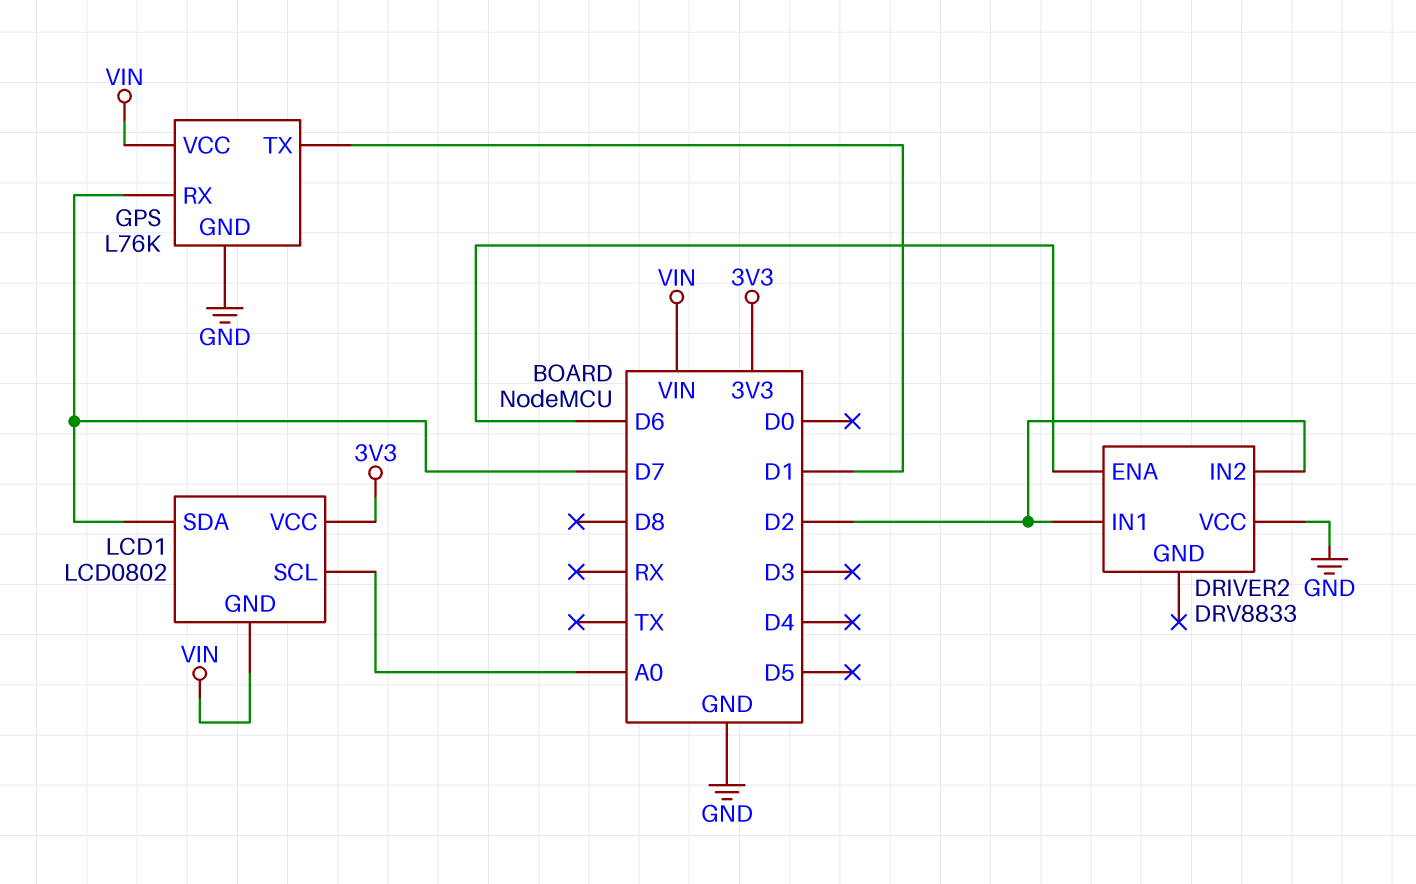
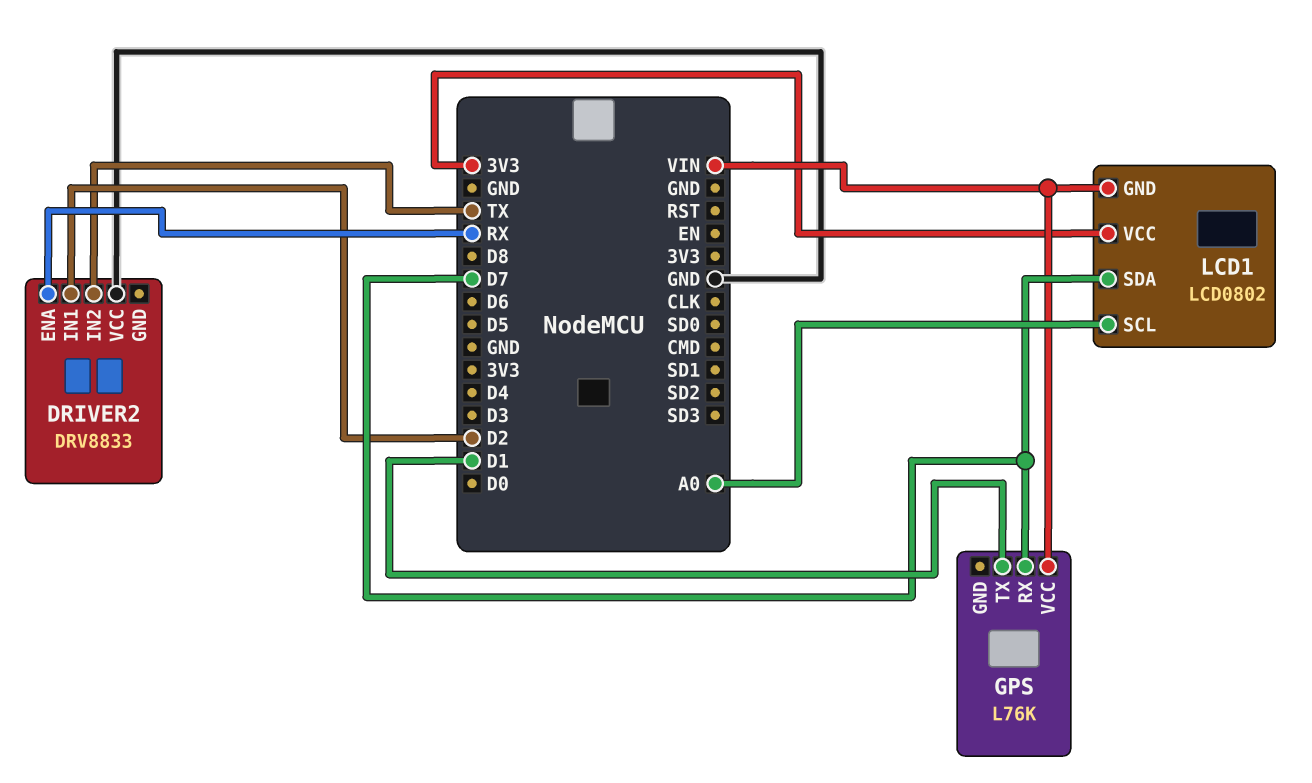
DRIVER2 pin ENA: D6 -> RX
DRIVER2 pin IN2: D2 -> TX
GPS pin GND: GND -> none

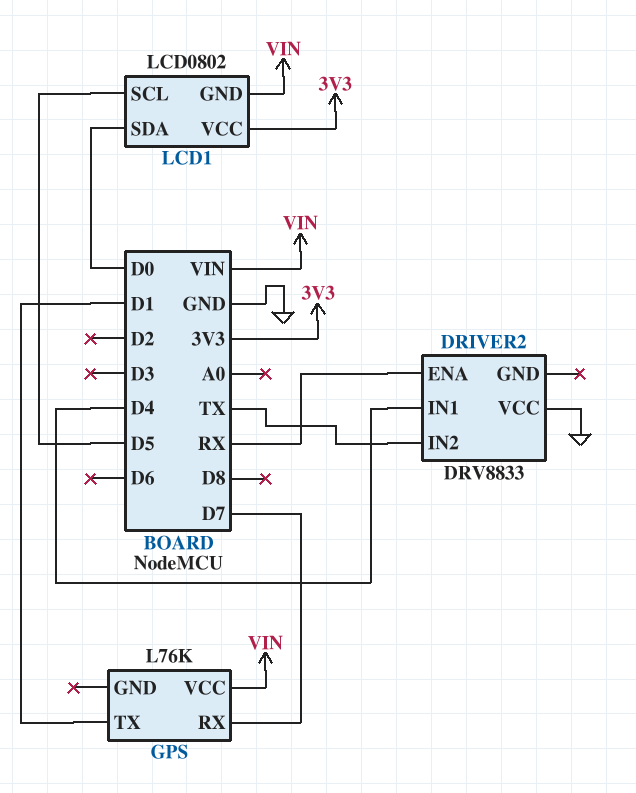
DRIVER2 pin IN1: D2 -> D4
LCD1 pin SCL: A0 -> D5
LCD1 pin SDA: D7 -> D0

